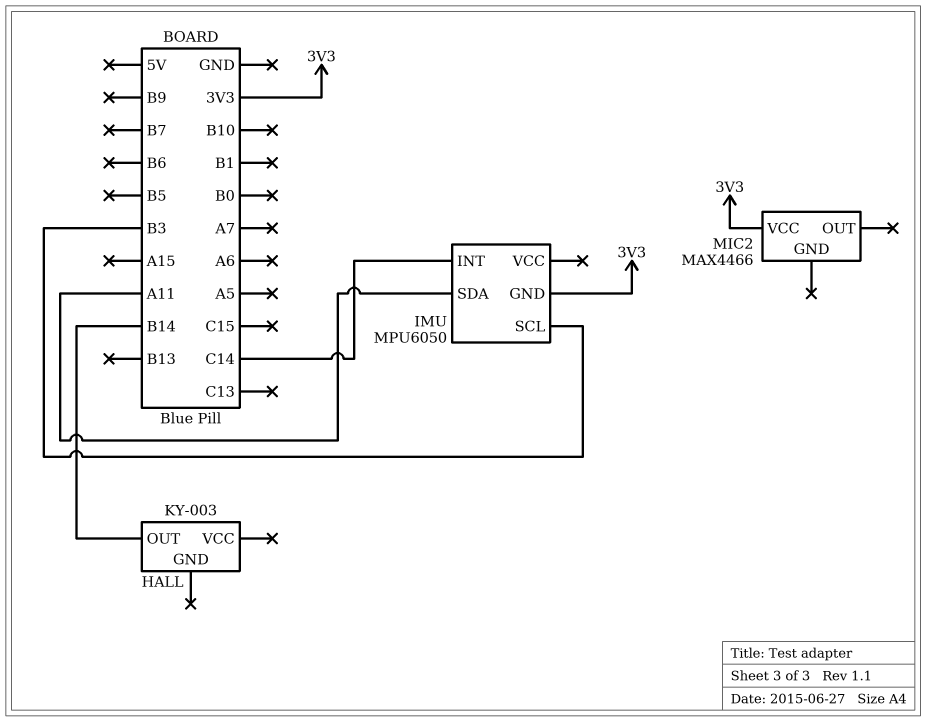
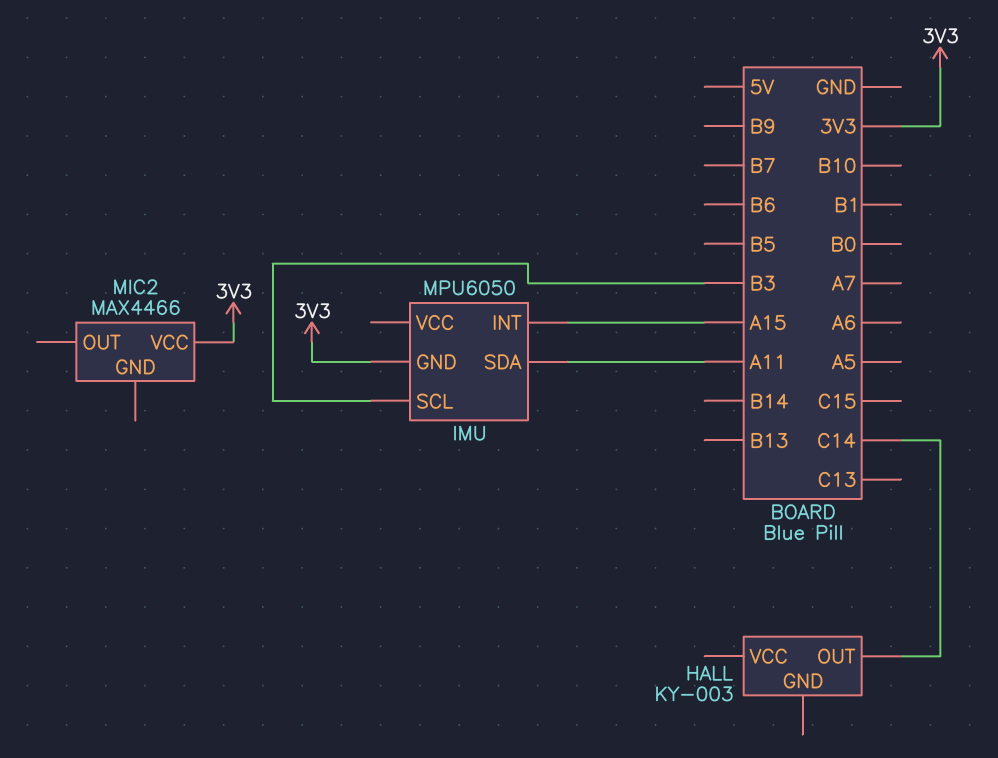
HALL pin OUT: B14 -> C14
IMU pin INT: C14 -> A15

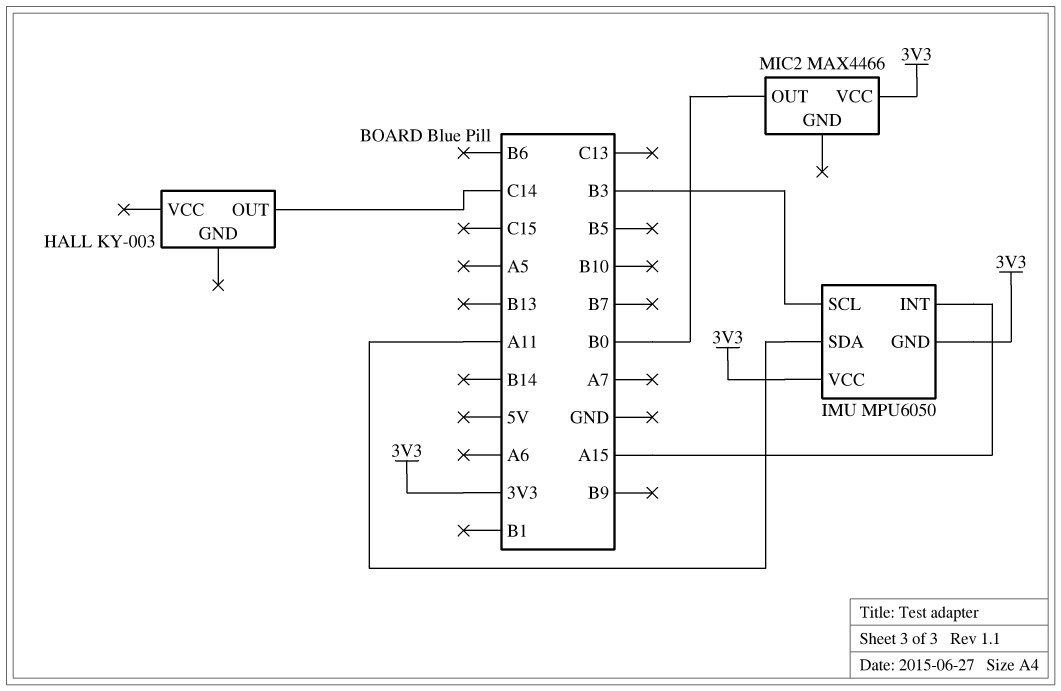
IMU pin VCC: none -> 3V3
MIC2 pin OUT: none -> B0

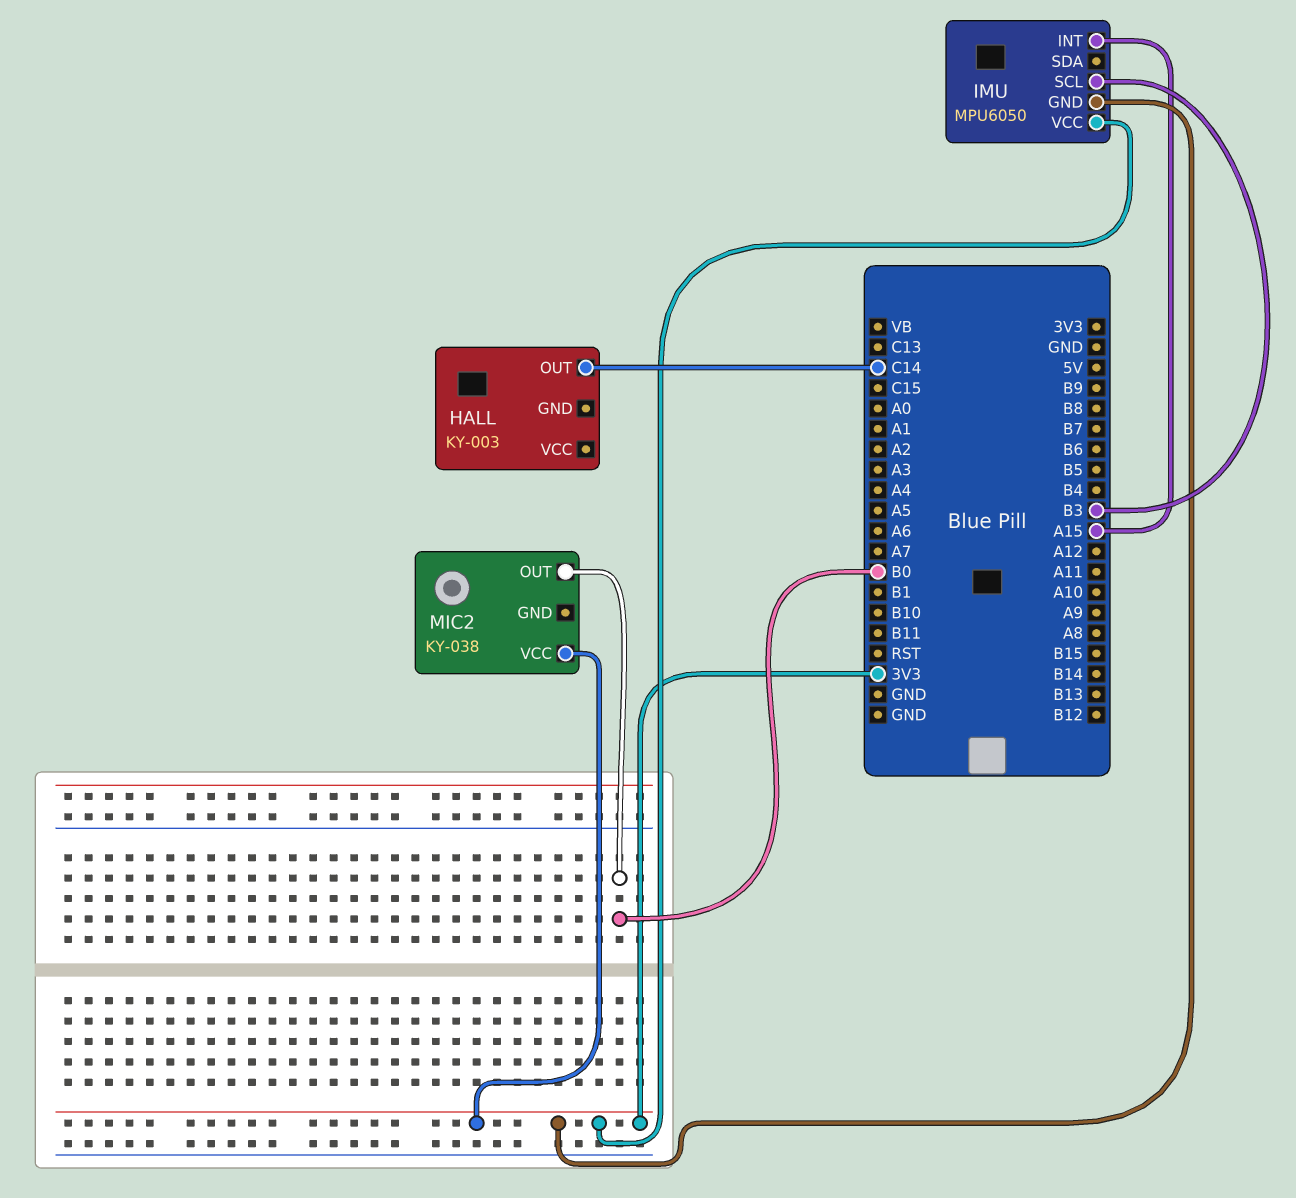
IMU pin SDA: A11 -> none
MIC2: MAX4466 -> KY-038

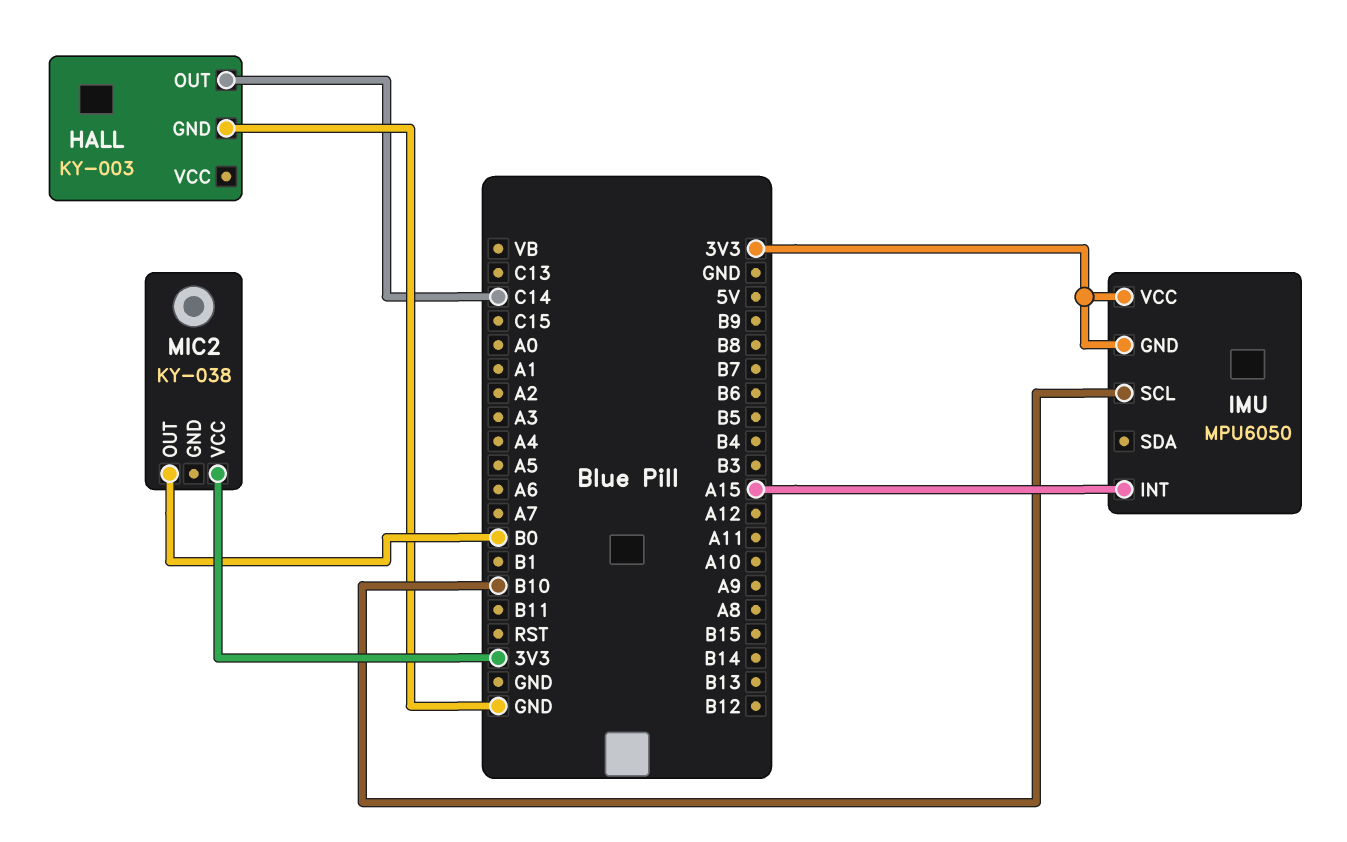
HALL pin GND: none -> GND
IMU pin SCL: B3 -> B10

